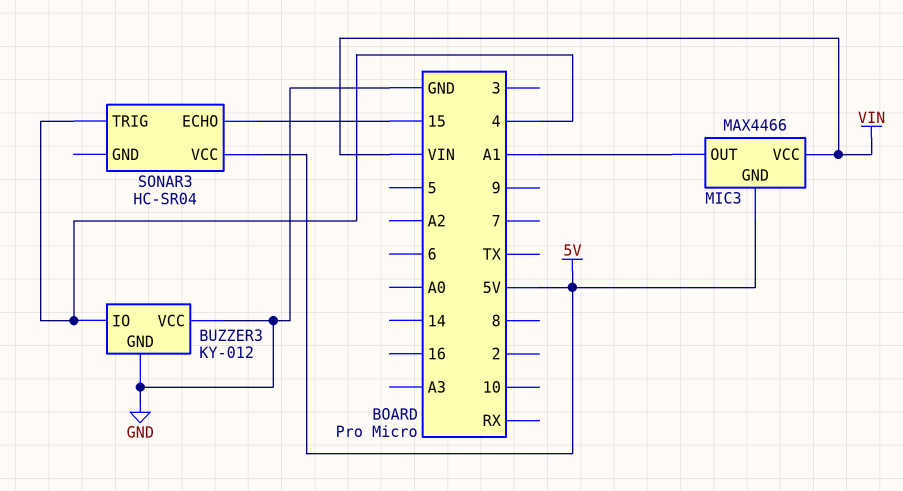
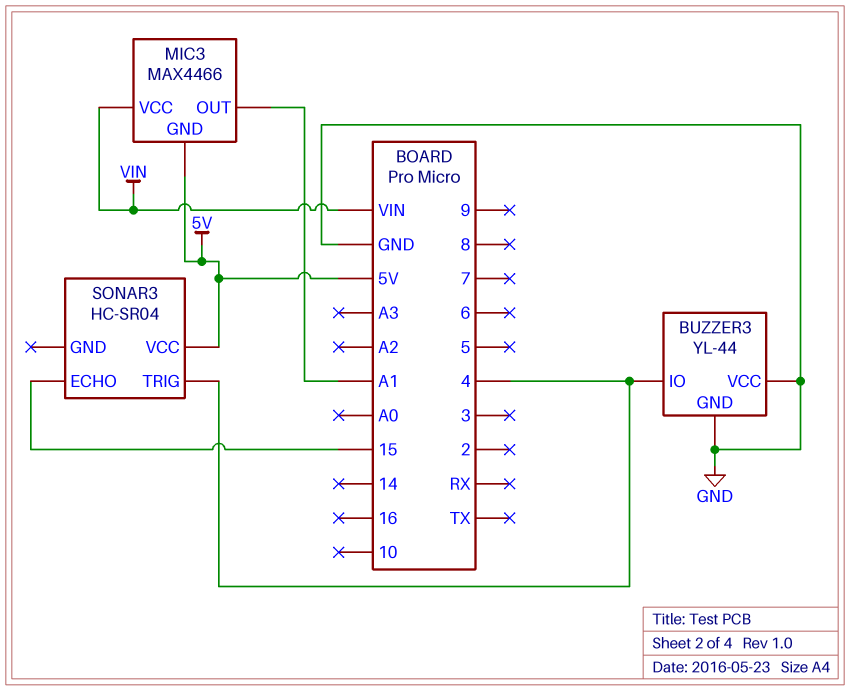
BUZZER3: KY-012 -> YL-44

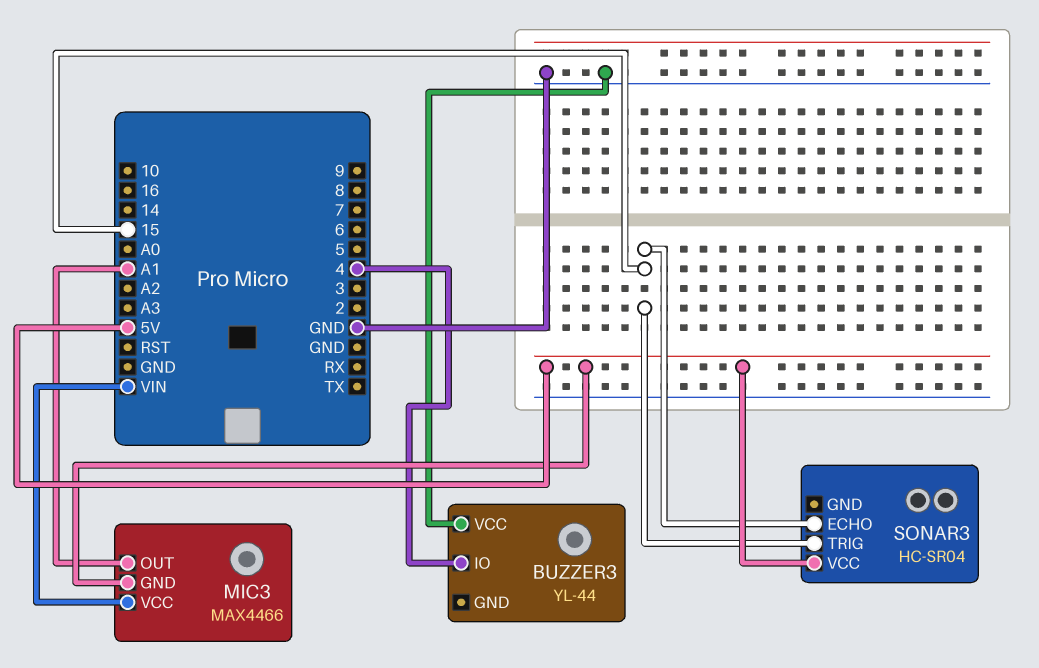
BUZZER3 pin GND: GND -> none
SONAR3 pin TRIG: 4 -> 15

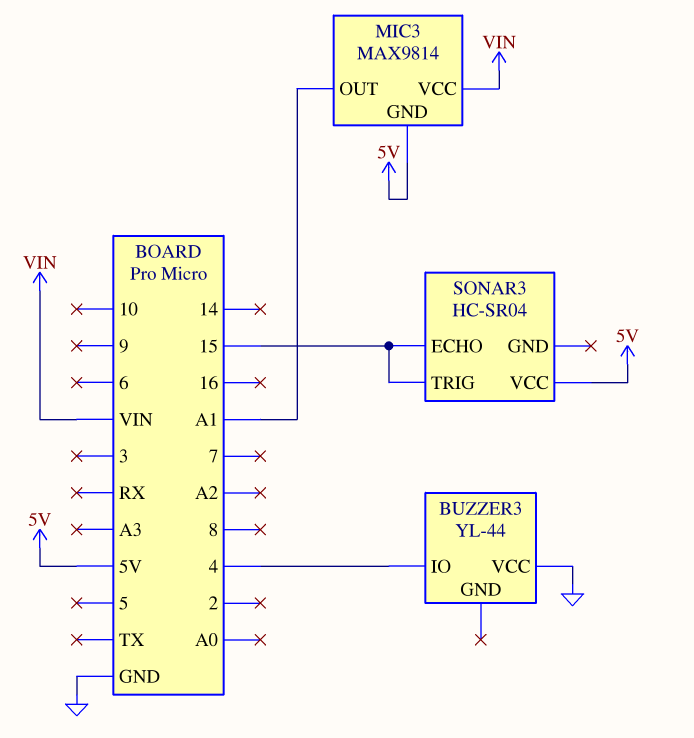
MIC3: MAX4466 -> MAX9814

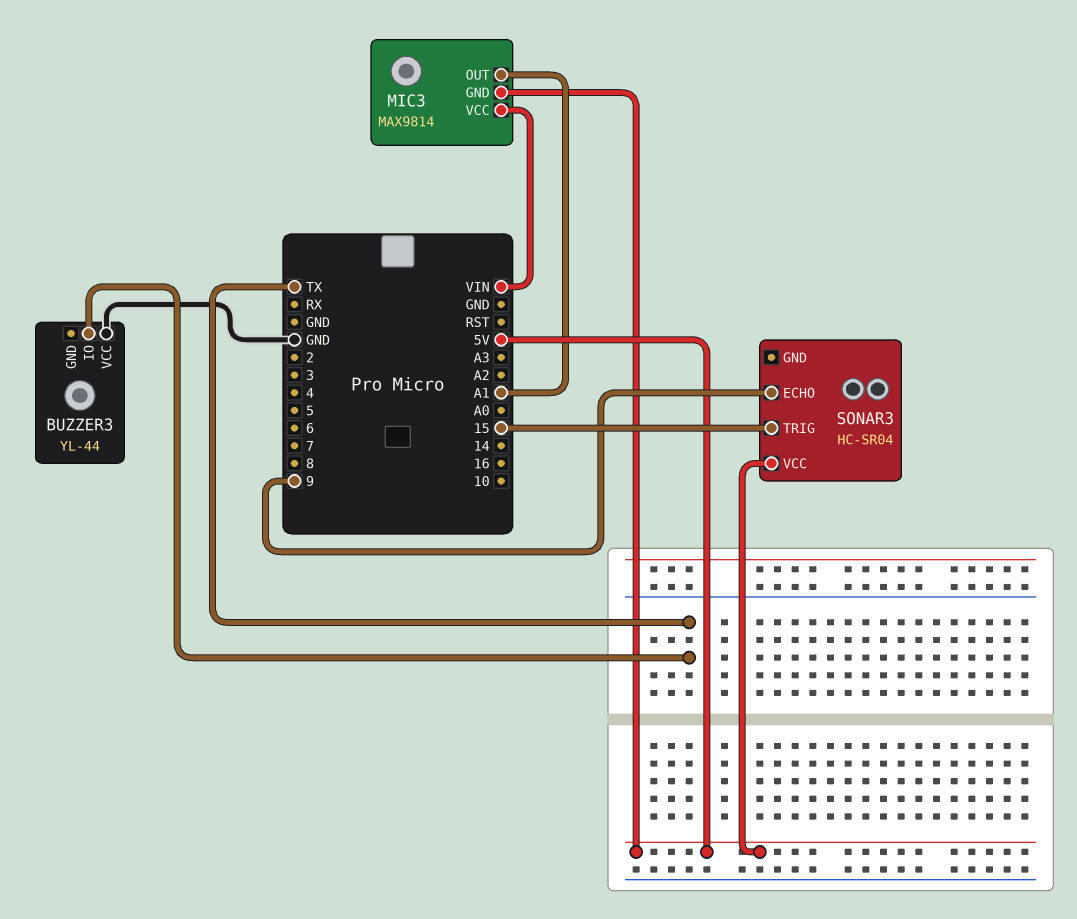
BUZZER3 pin IO: 4 -> TX
SONAR3 pin ECHO: 15 -> 9

